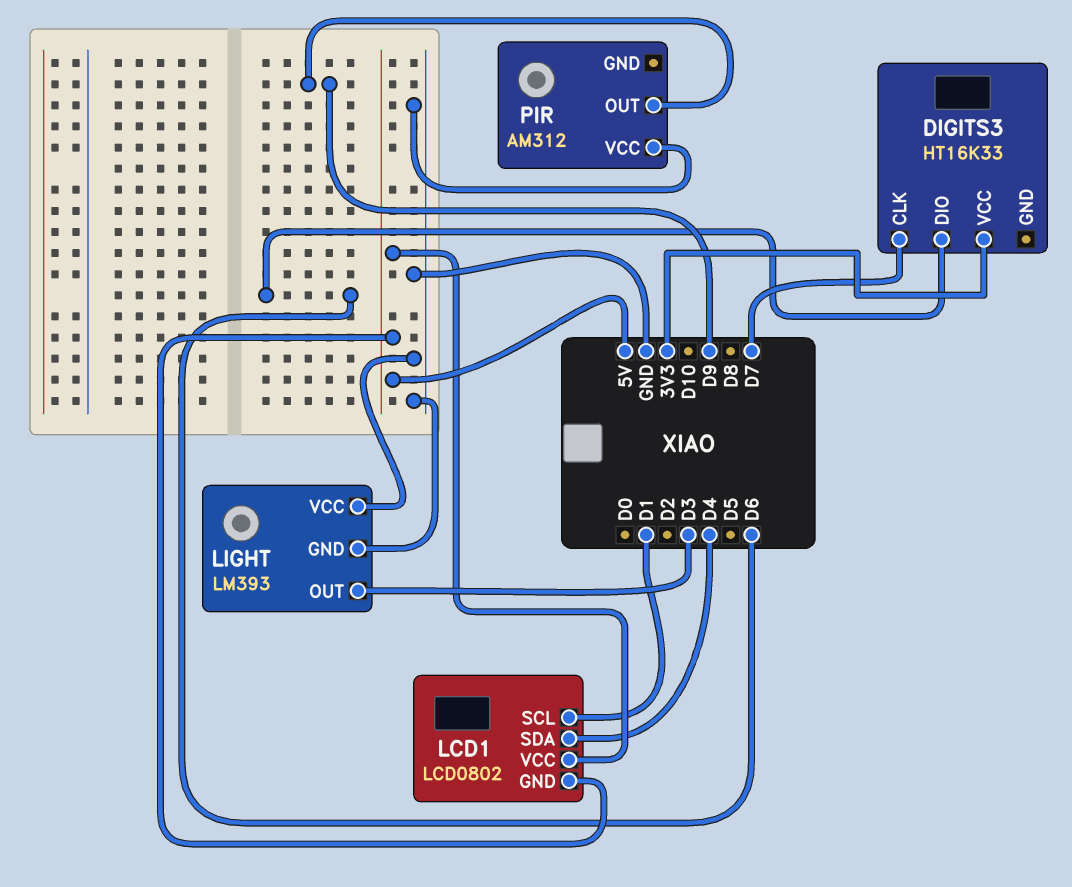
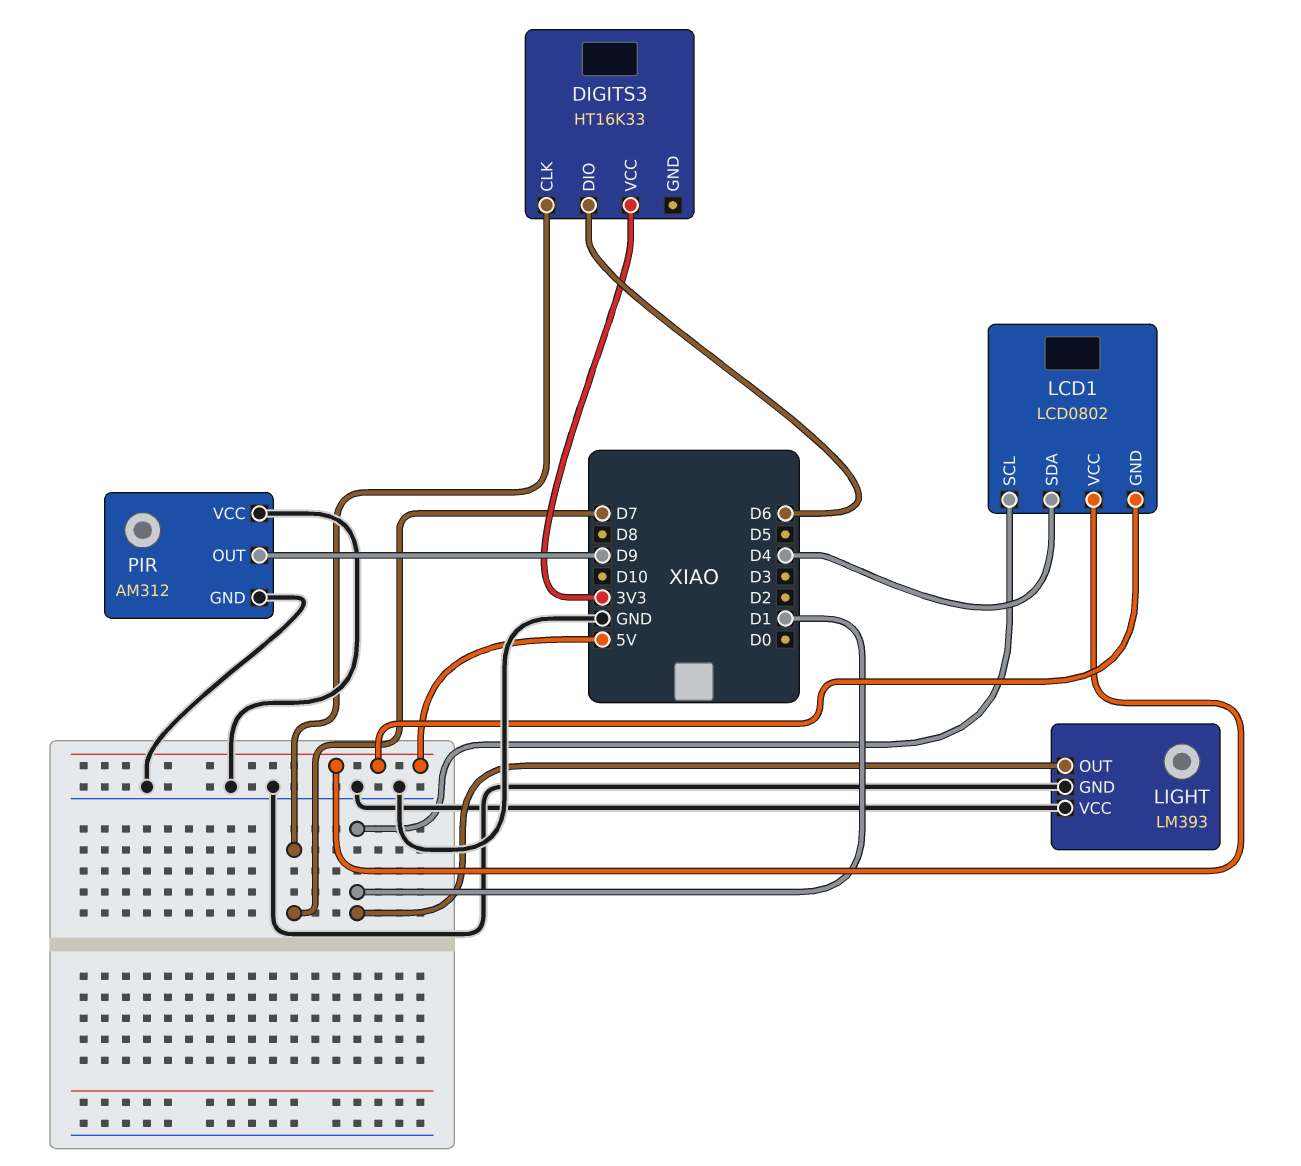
LIGHT pin OUT: D3 -> D1
PIR pin GND: none -> GND

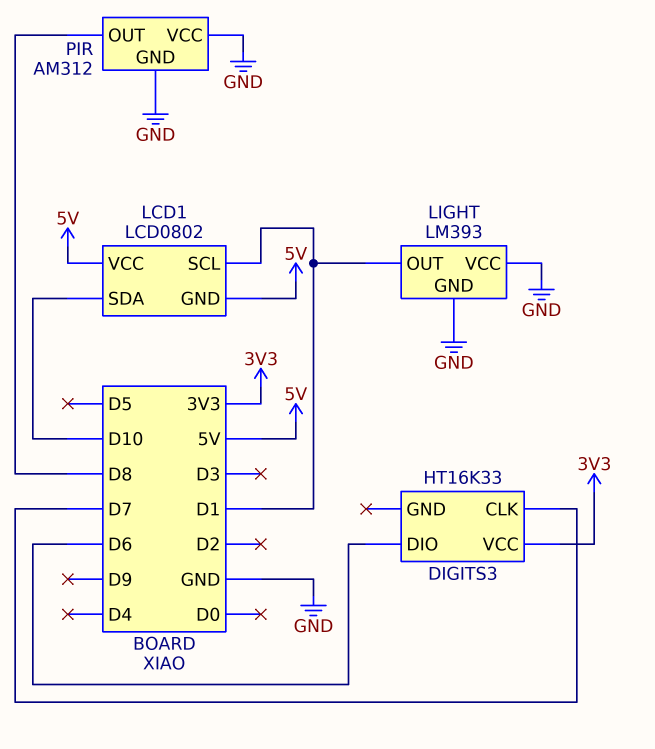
LCD1 pin SDA: D4 -> D10
PIR pin OUT: D9 -> D8

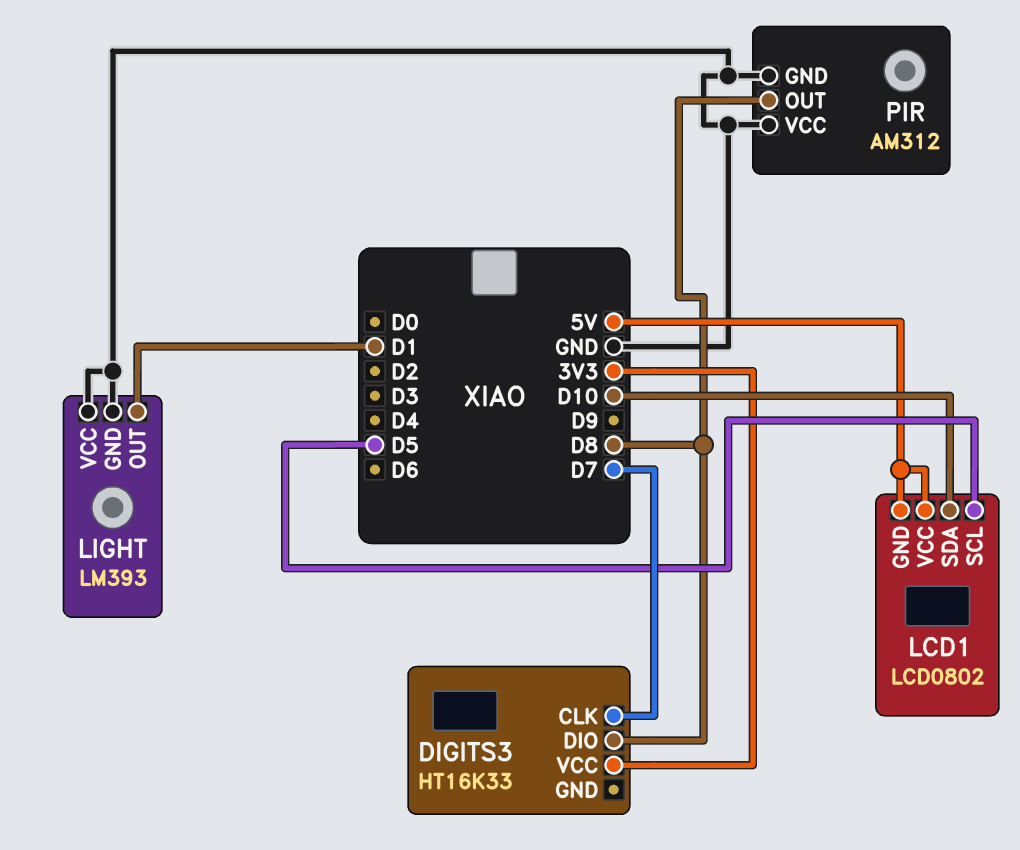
DIGITS3 pin DIO: D6 -> D8
LCD1 pin SCL: D1 -> D5

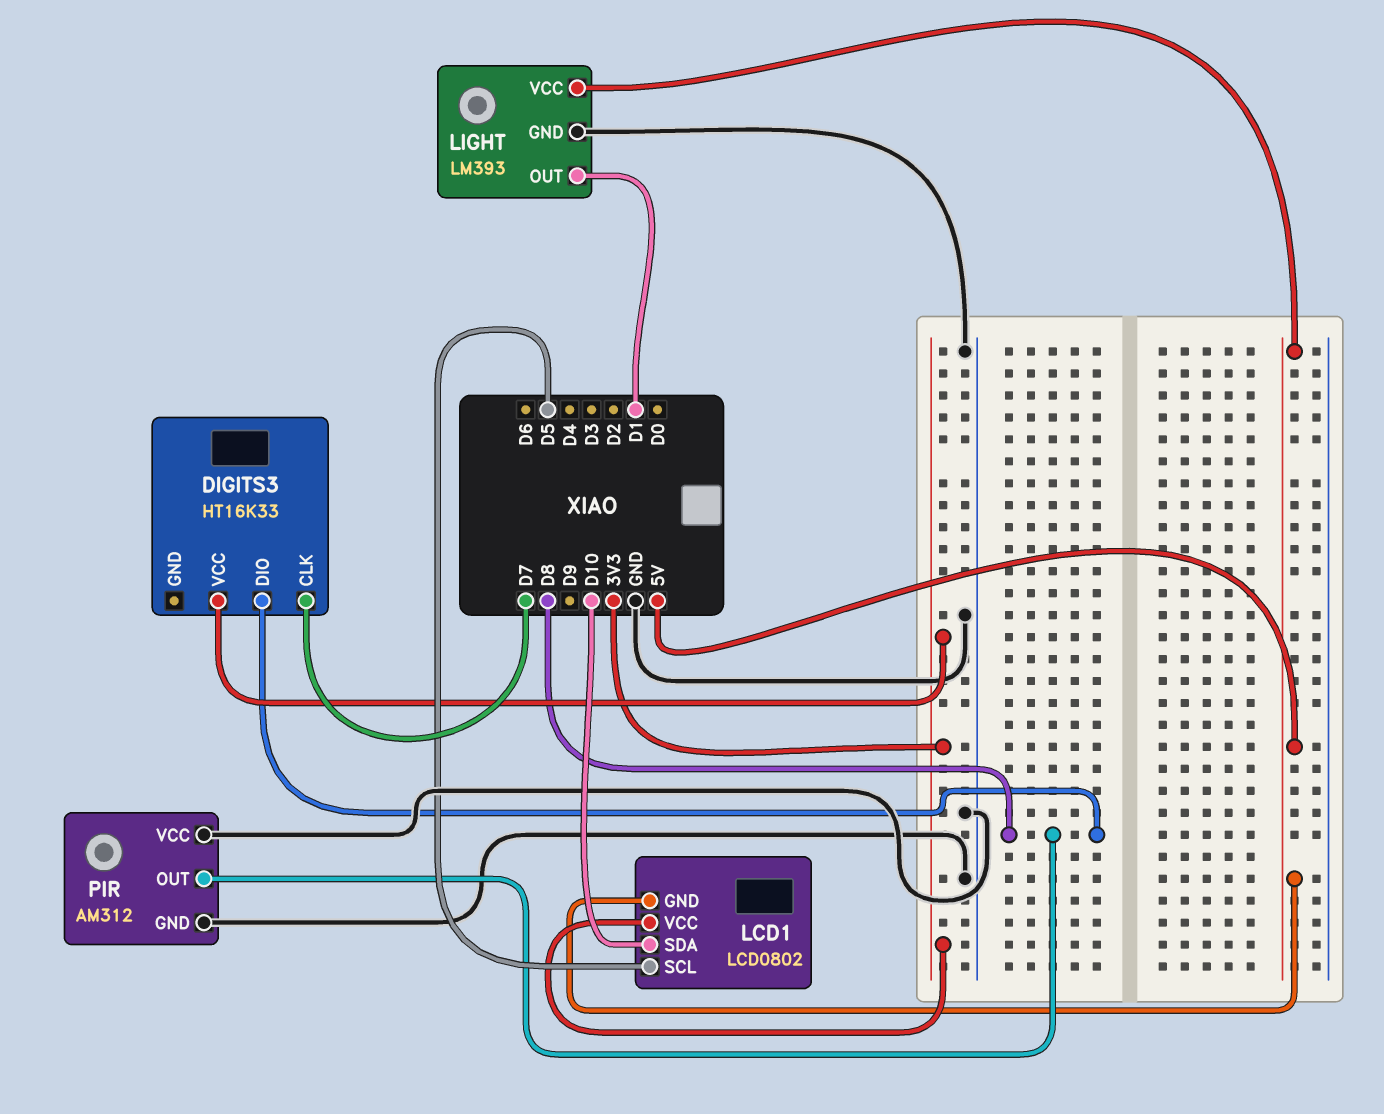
LCD1 pin VCC: 5V -> 3V3
LIGHT pin VCC: GND -> 5V

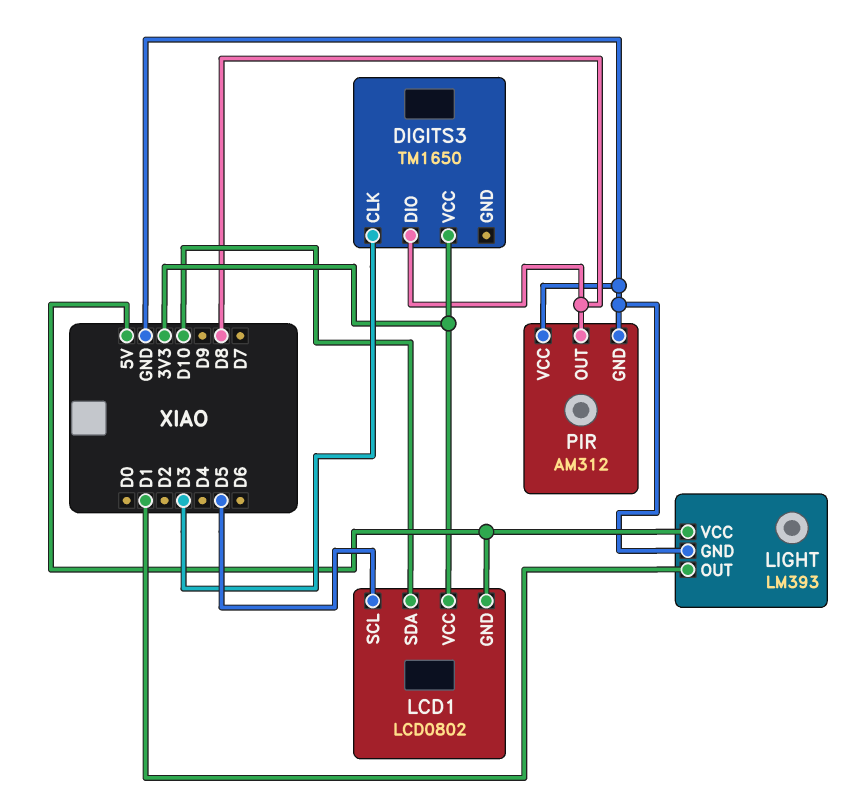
DIGITS3: HT16K33 -> TM1650
DIGITS3 pin CLK: D7 -> D3

